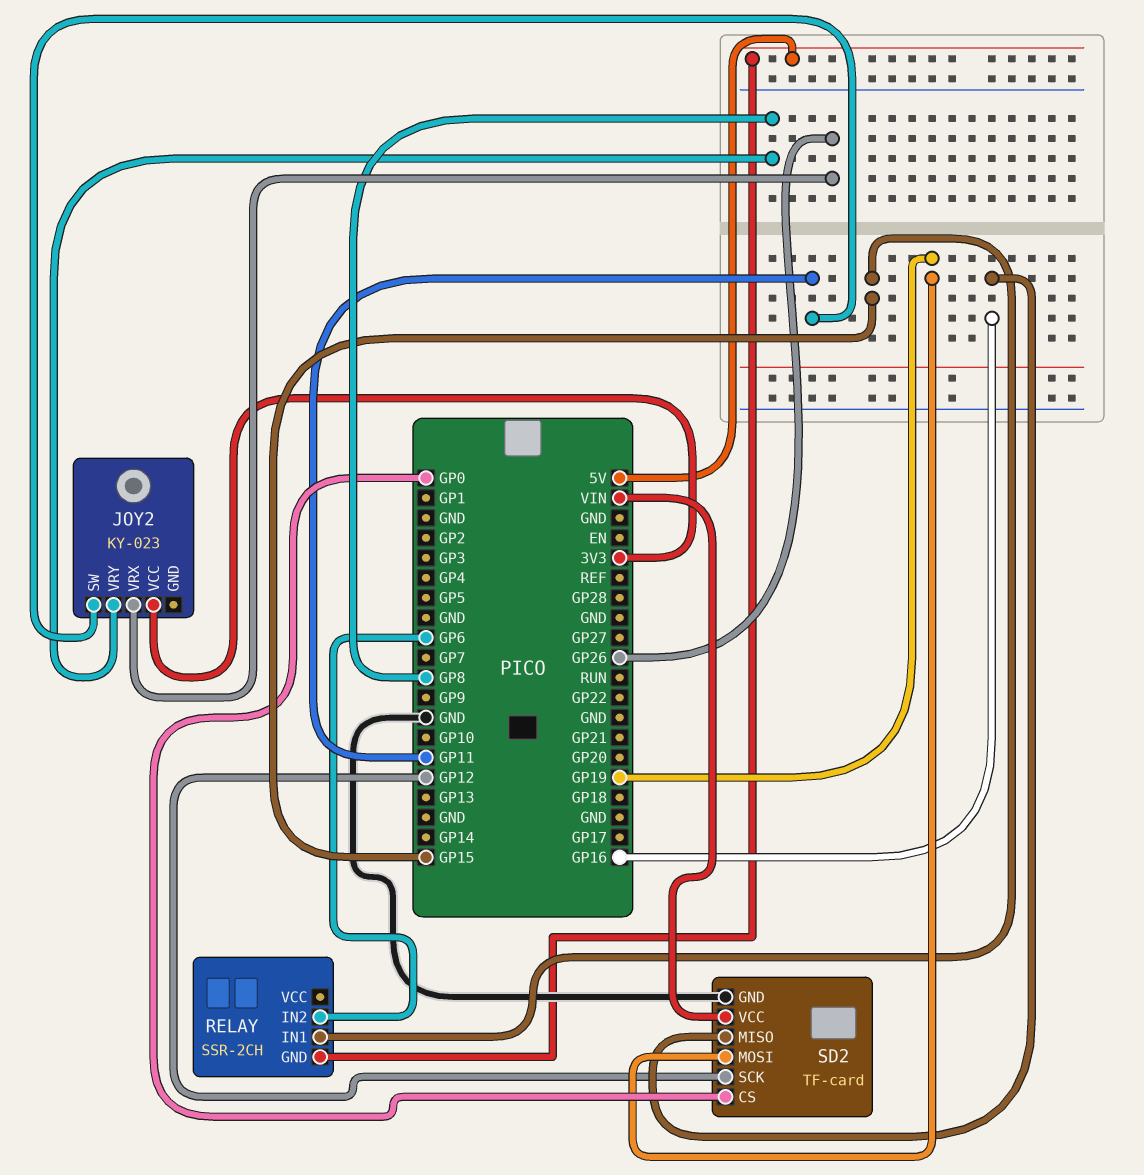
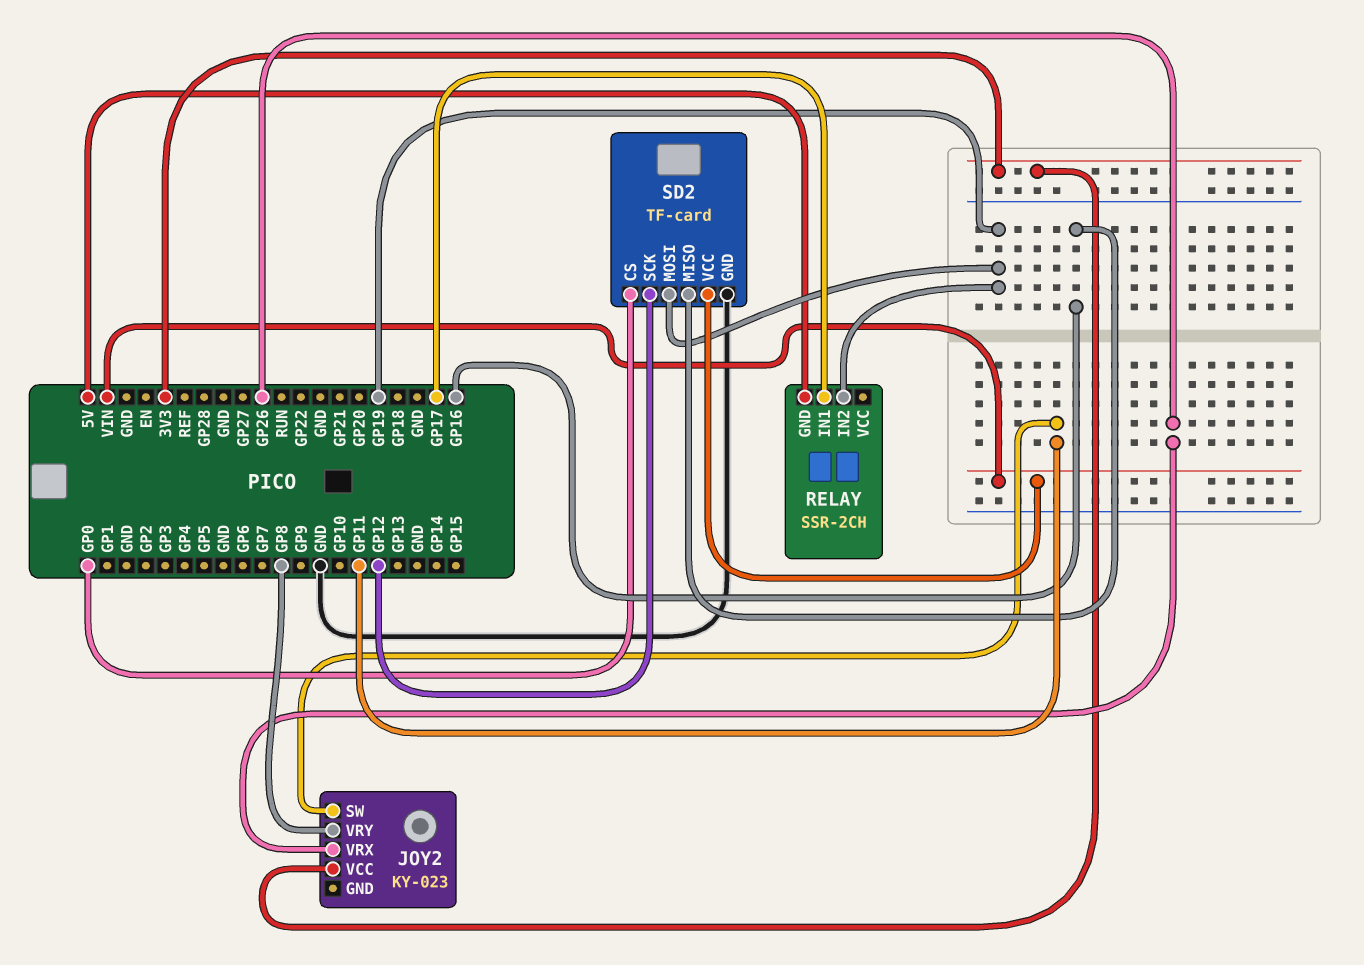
RELAY pin IN1: GP15 -> GP17
RELAY pin IN2: GP6 -> GP19

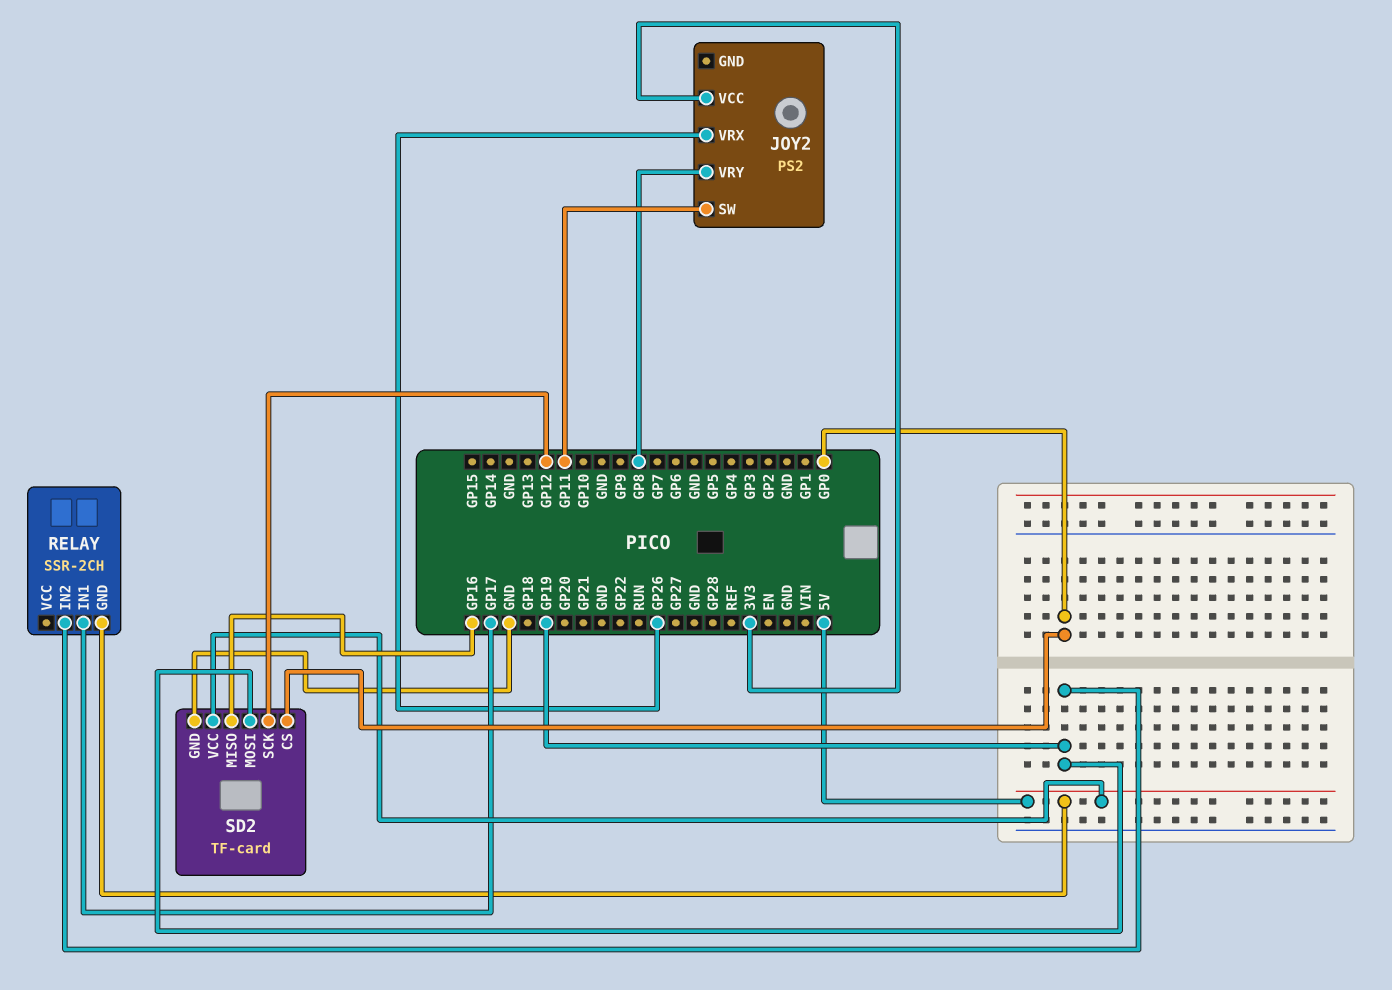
JOY2: KY-023 -> PS2
SD2 pin VCC: VIN -> 5V

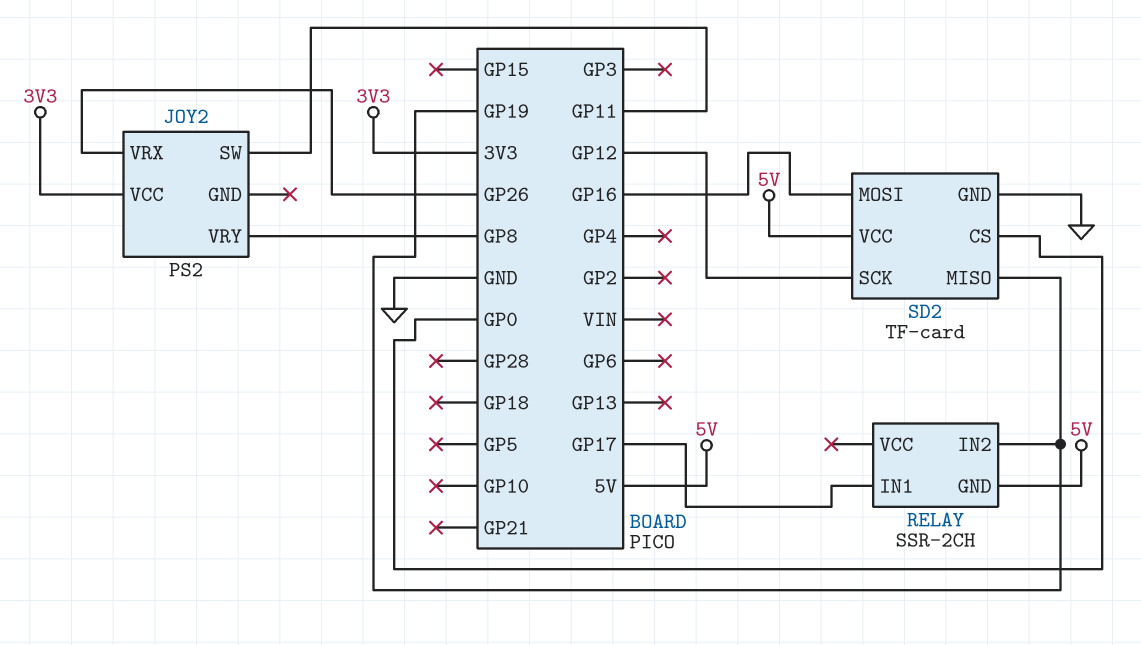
SD2 pin MISO: GP16 -> GP19
SD2 pin MOSI: GP19 -> GP16

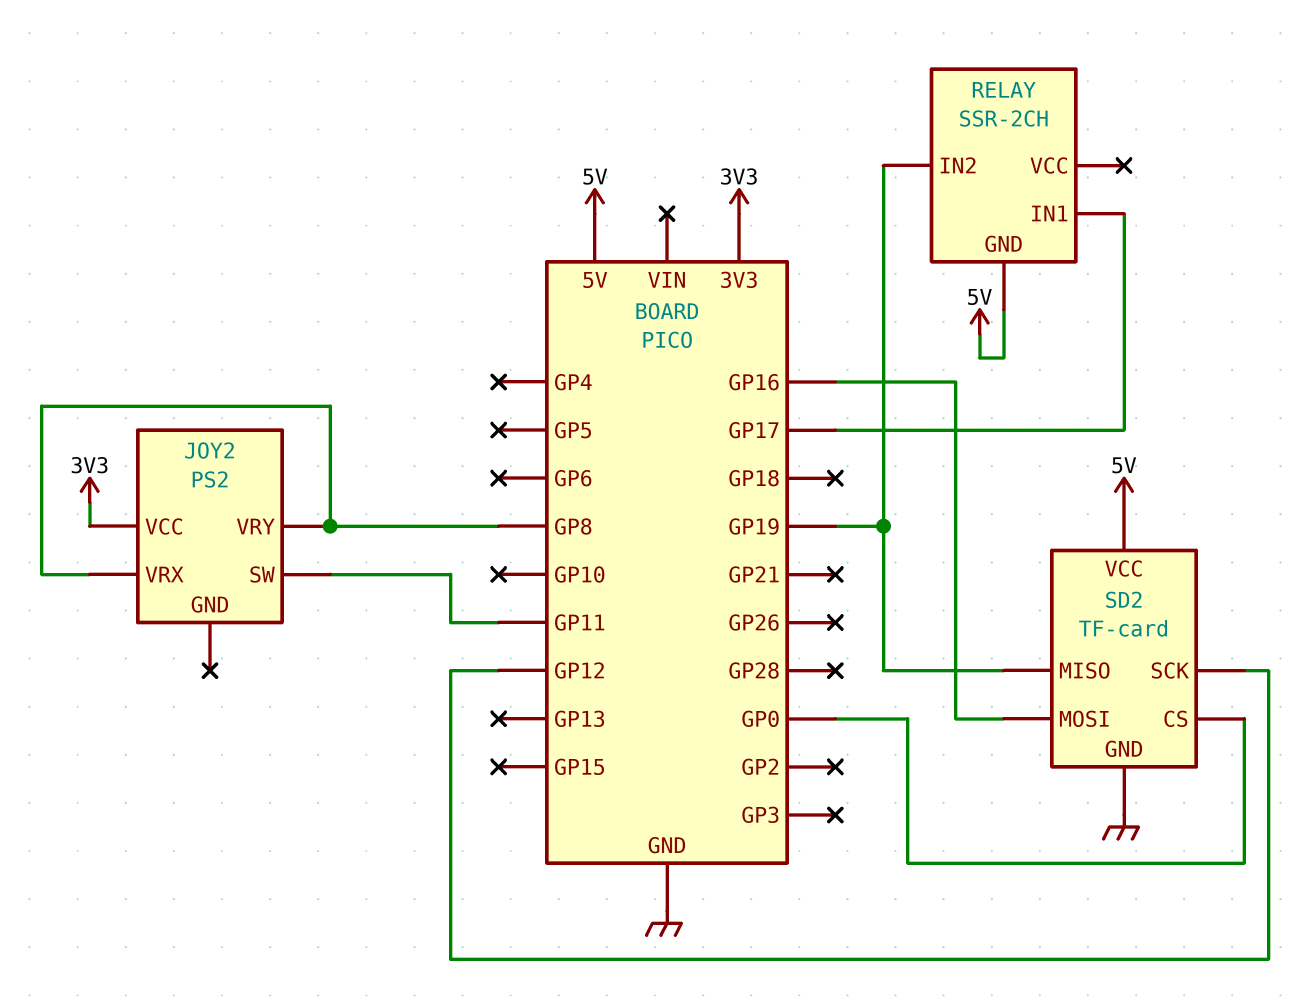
JOY2 pin VRX: GP26 -> GP8

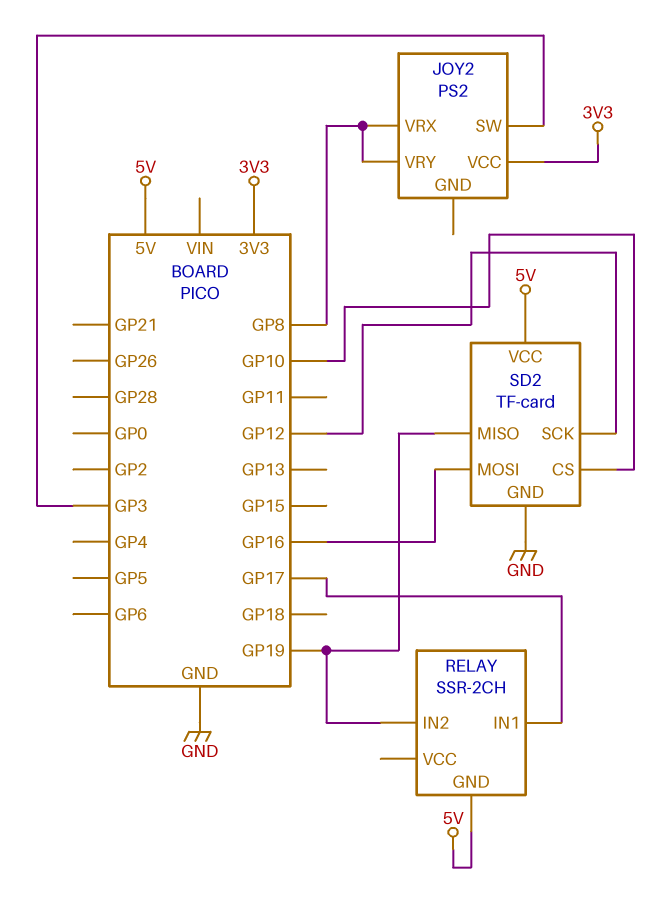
JOY2 pin SW: GP11 -> GP3
SD2 pin CS: GP0 -> GP10

